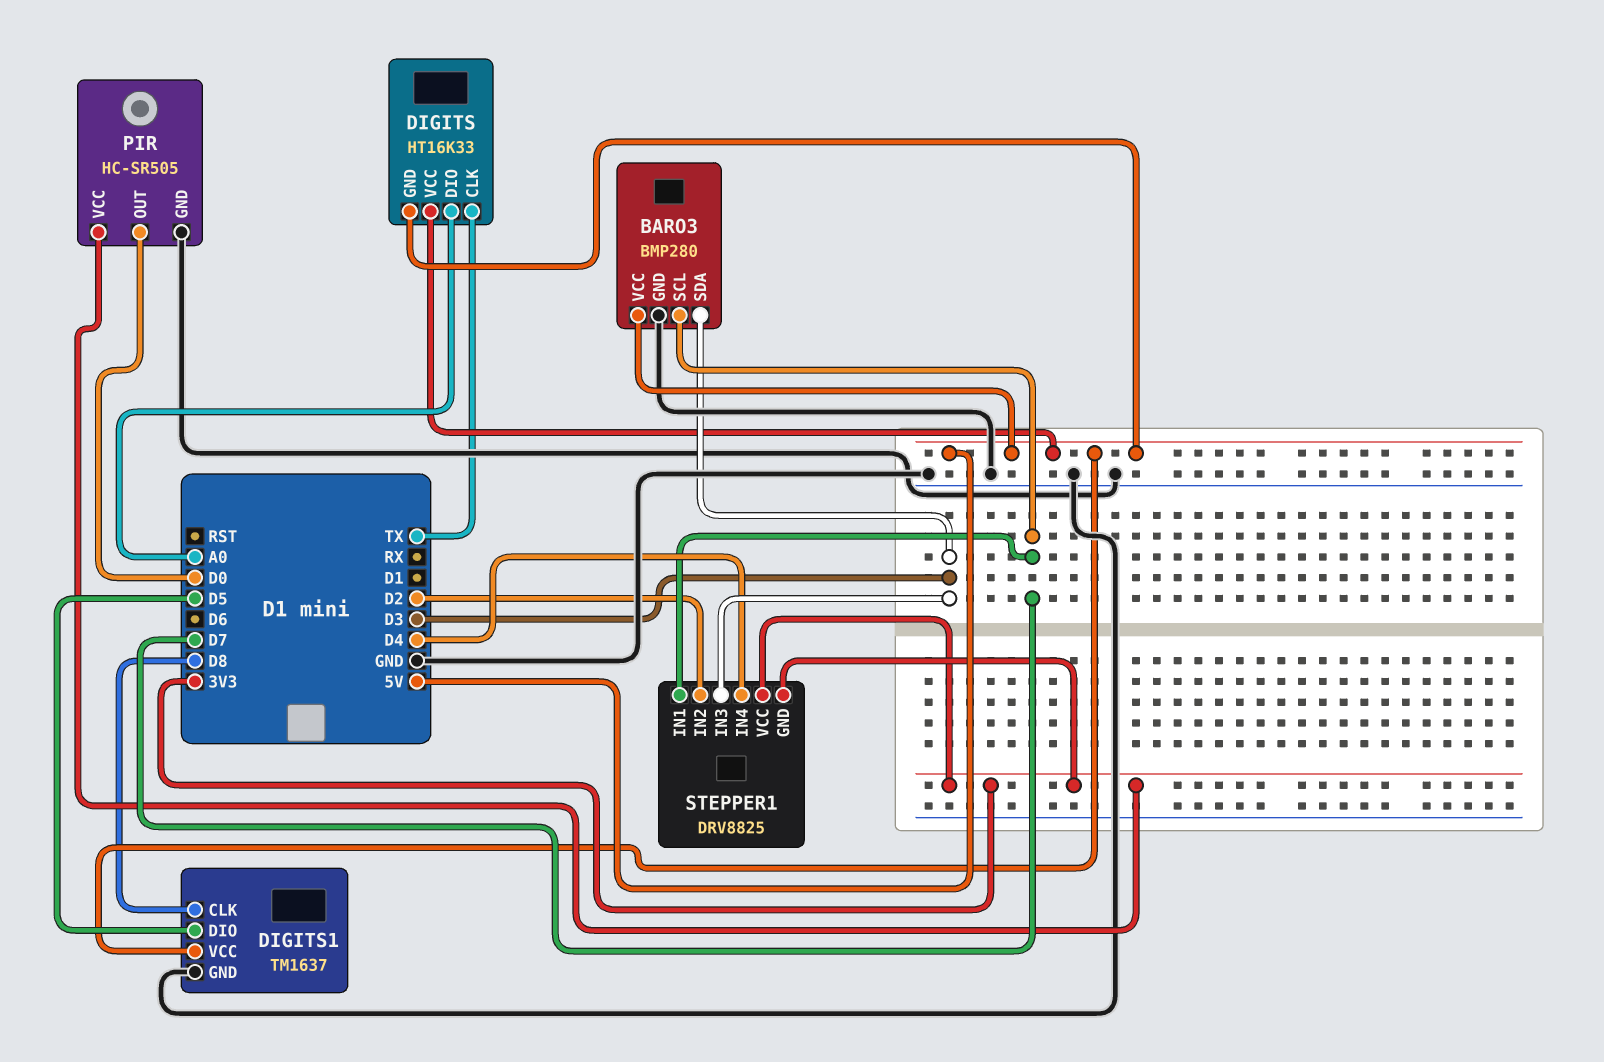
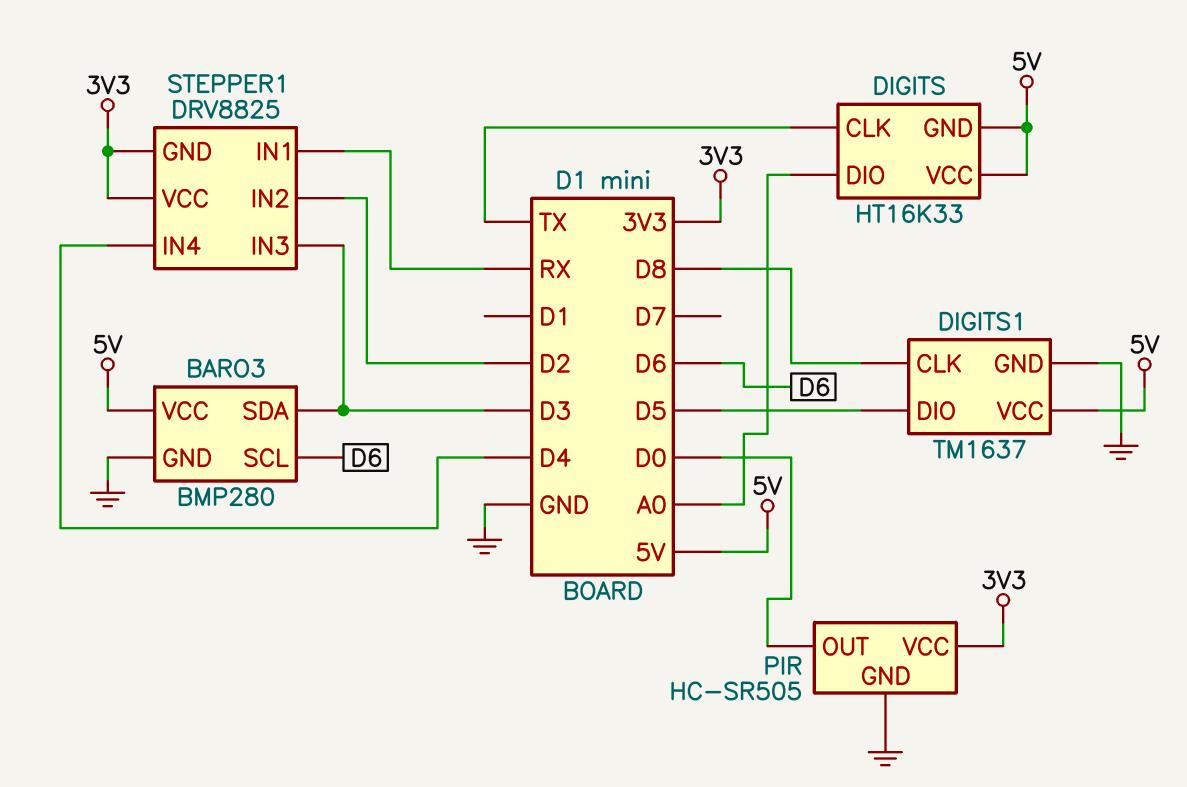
BARO3 pin SCL: D7 -> D6
STEPPER1 pin IN1: D7 -> RX

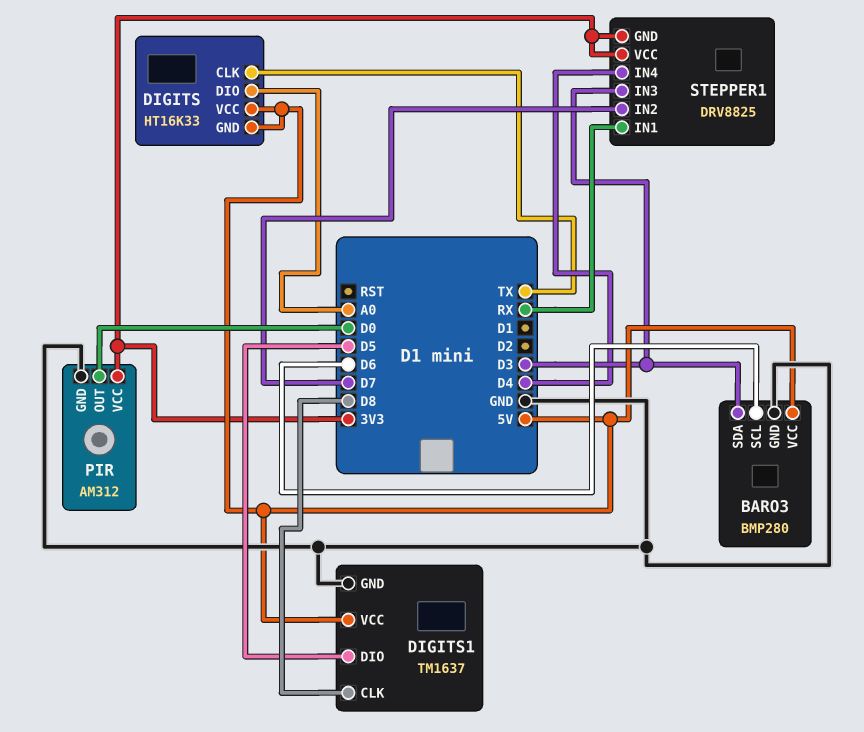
PIR: HC-SR505 -> AM312
STEPPER1 pin IN2: D2 -> D7

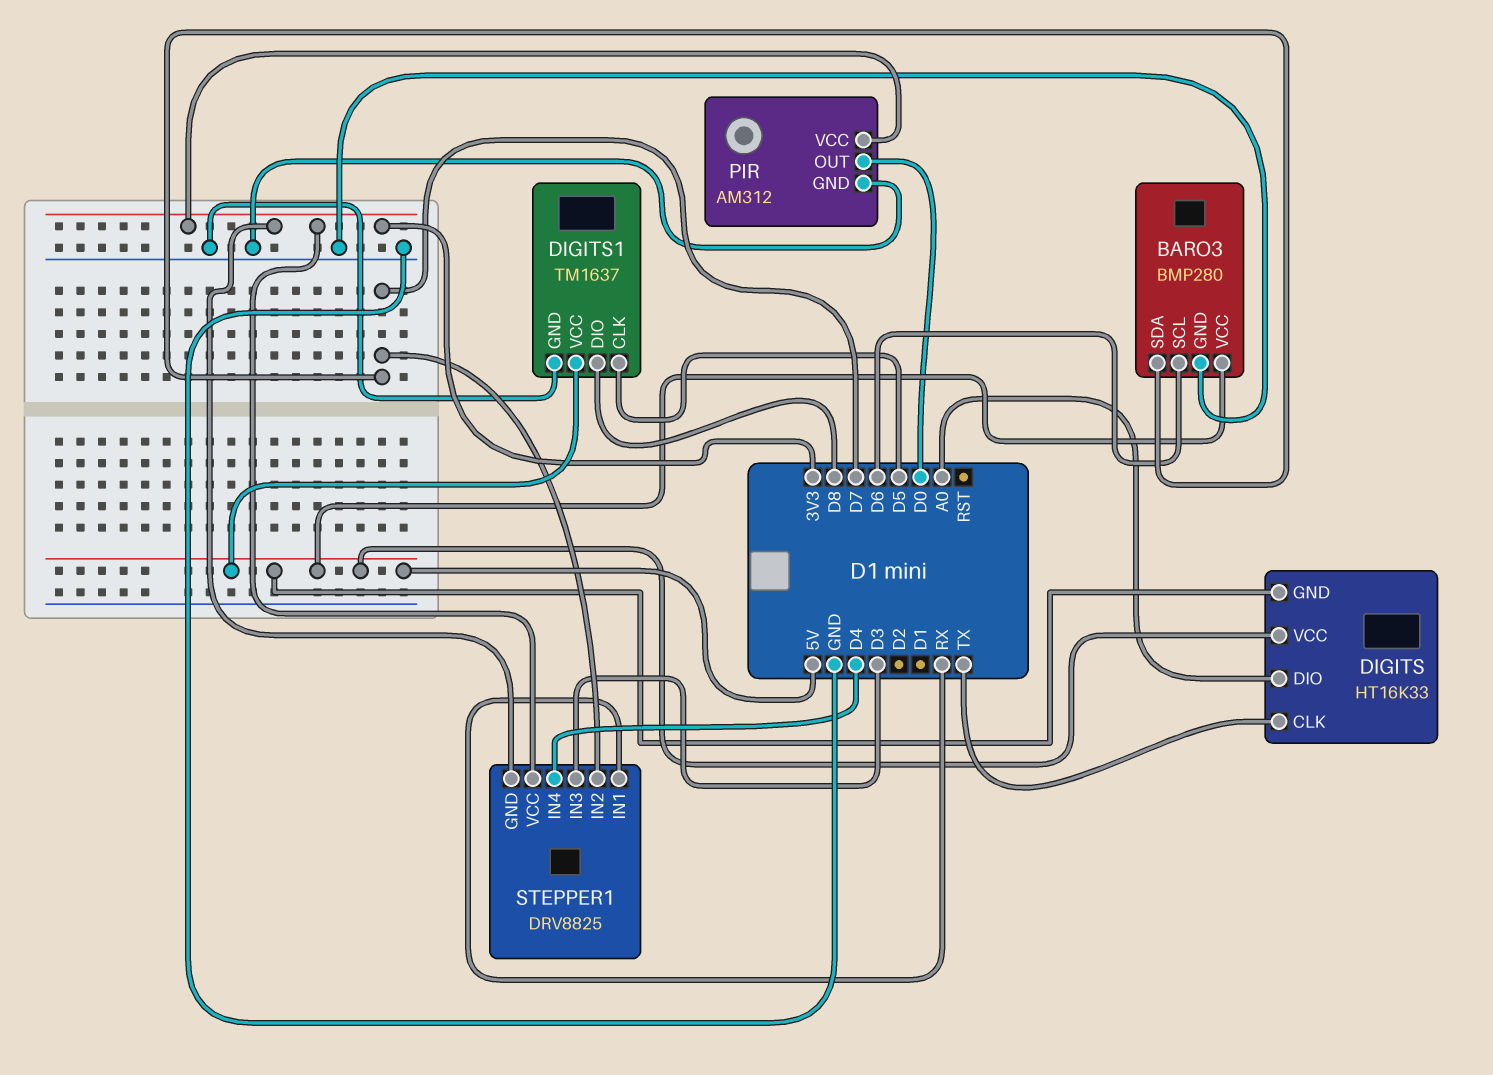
BARO3 pin SDA: D3 -> D7
DIGITS1 pin CLK: D8 -> D5
DIGITS1 pin DIO: D5 -> D8

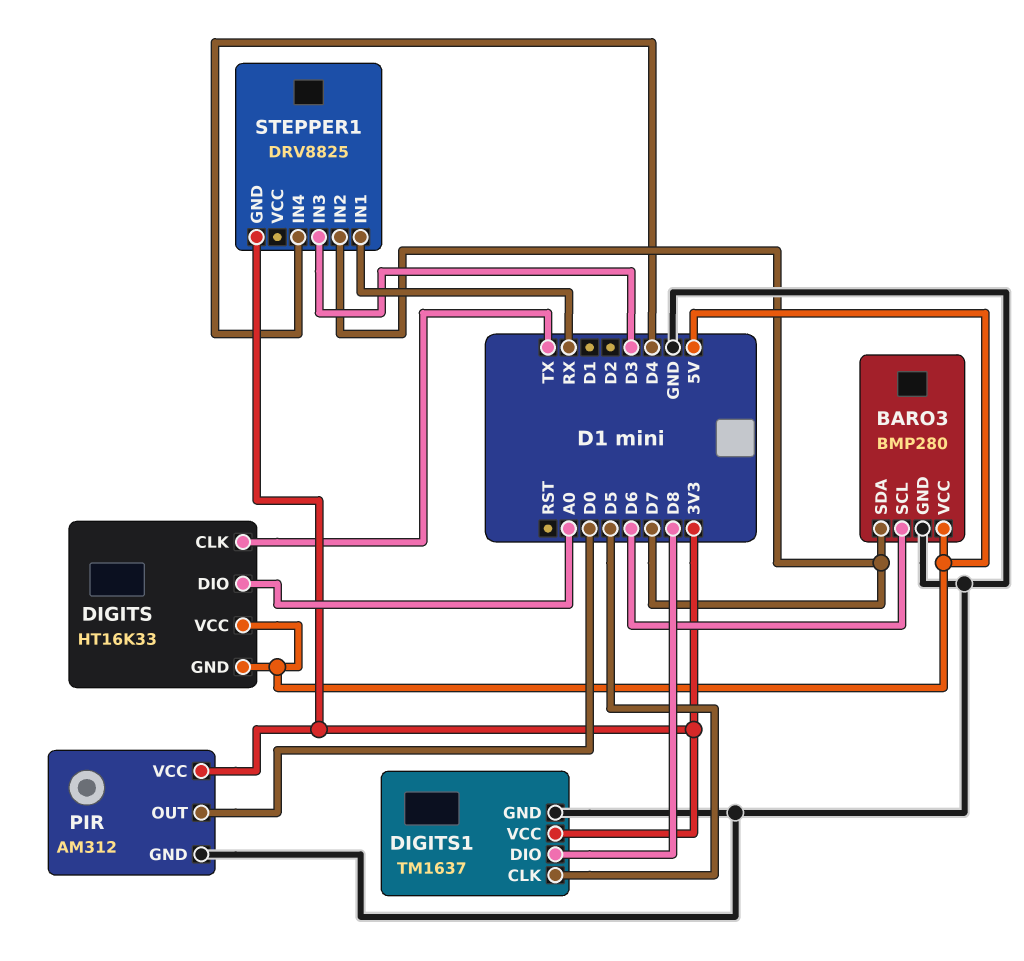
DIGITS1 pin VCC: 5V -> 3V3
STEPPER1 pin VCC: 3V3 -> none

